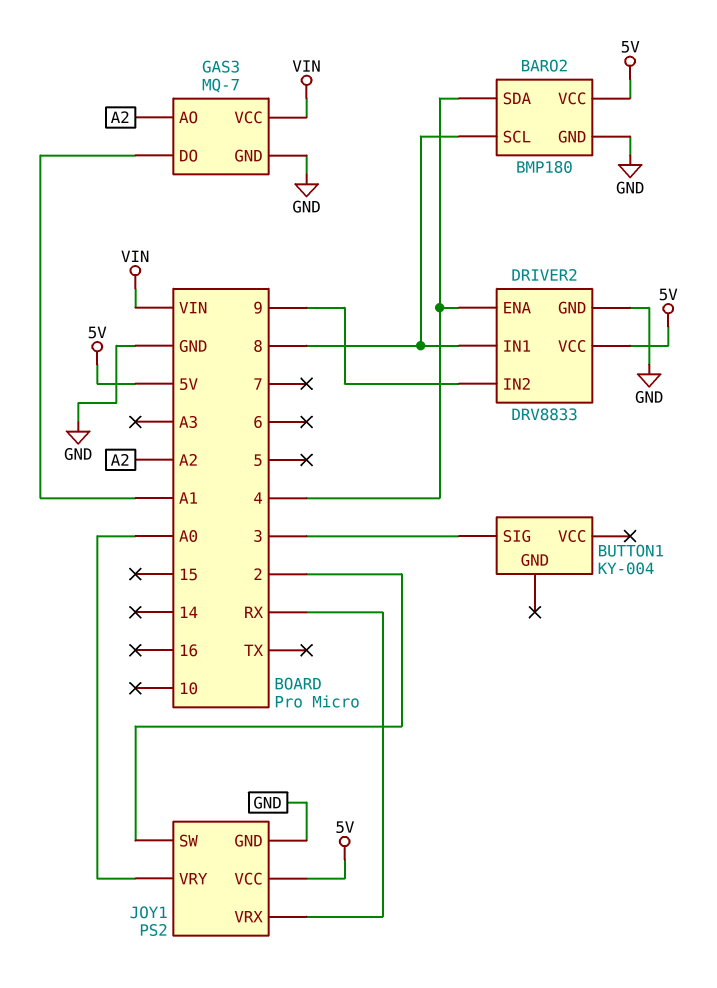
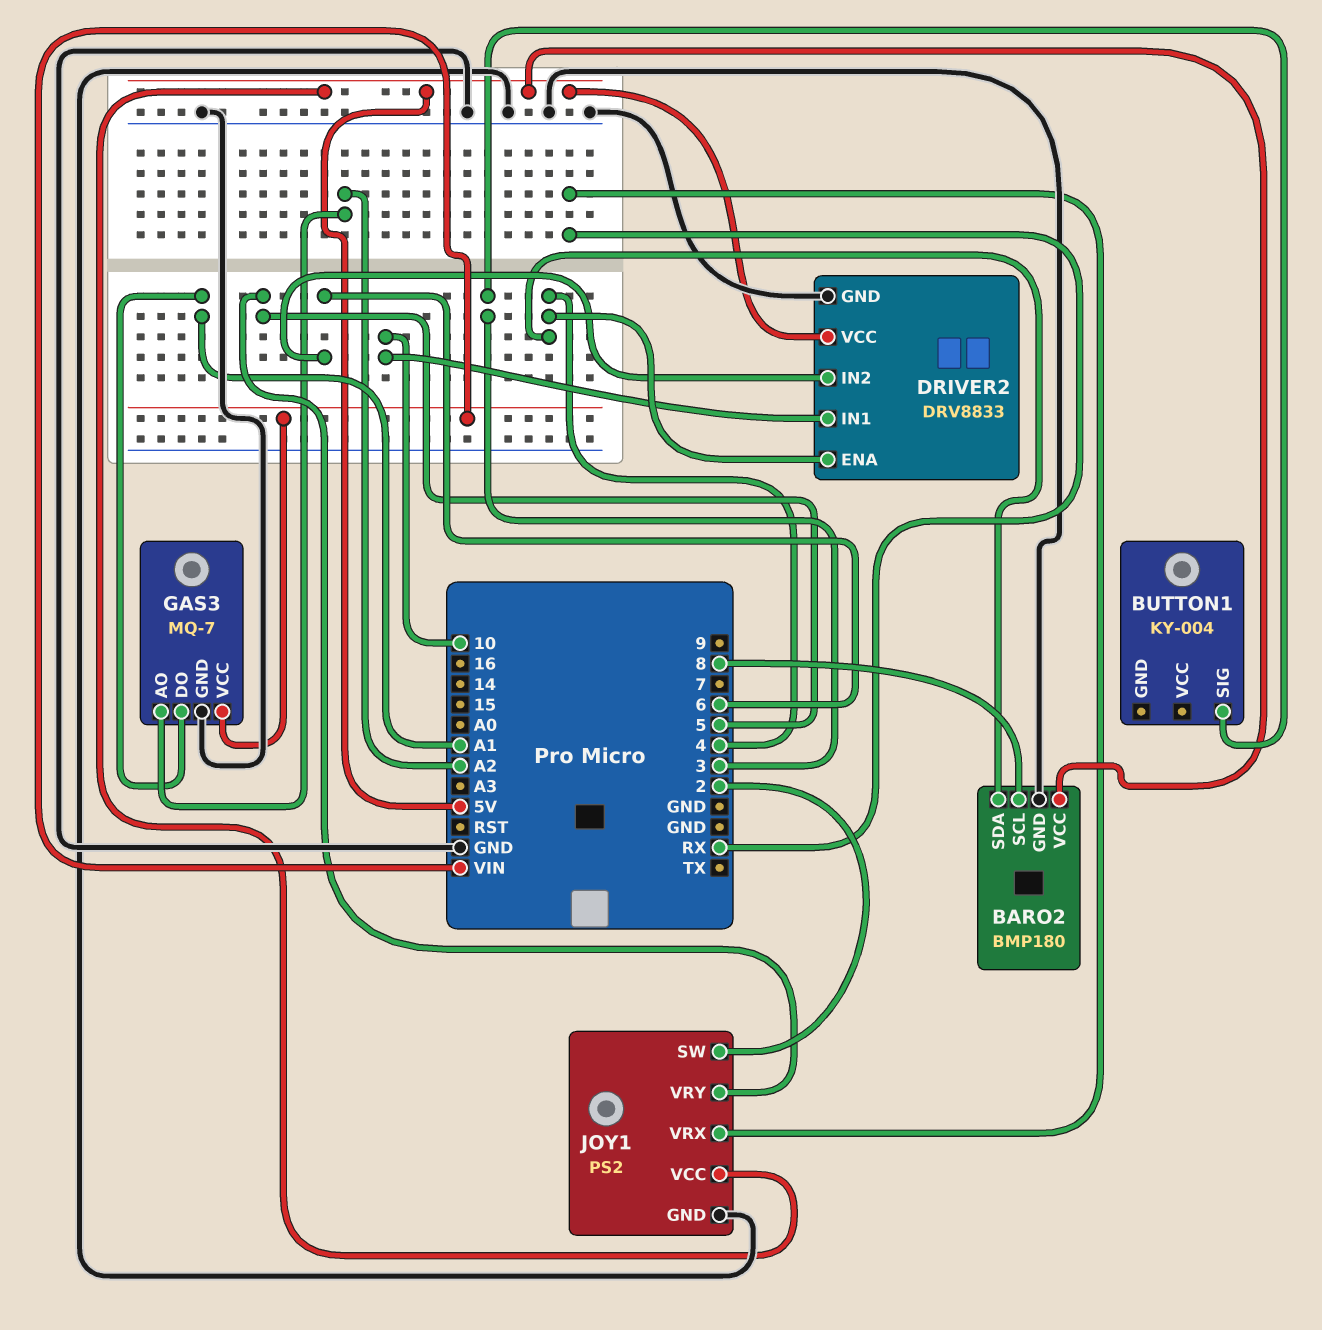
DRIVER2 pin IN1: 8 -> 10
DRIVER2 pin IN2: 9 -> 6
JOY1 pin VRY: A0 -> 5

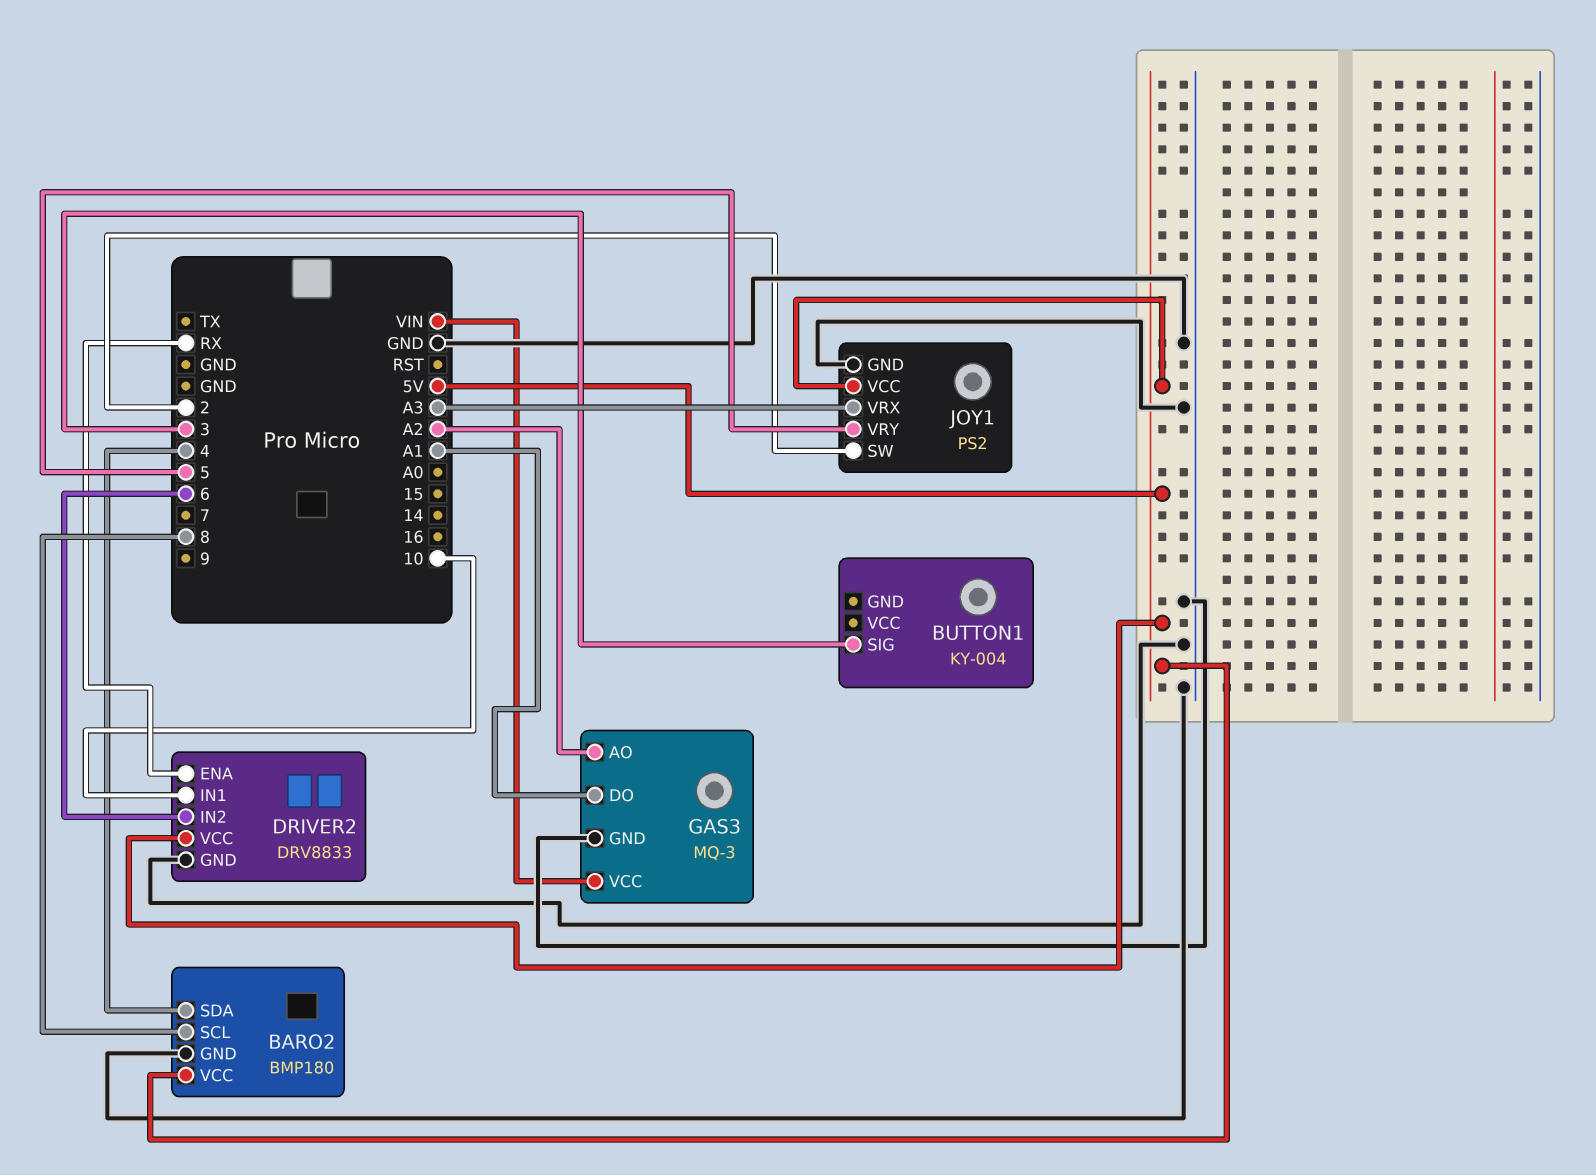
DRIVER2 pin ENA: 4 -> RX
GAS3: MQ-7 -> MQ-3
JOY1 pin VRX: RX -> A3

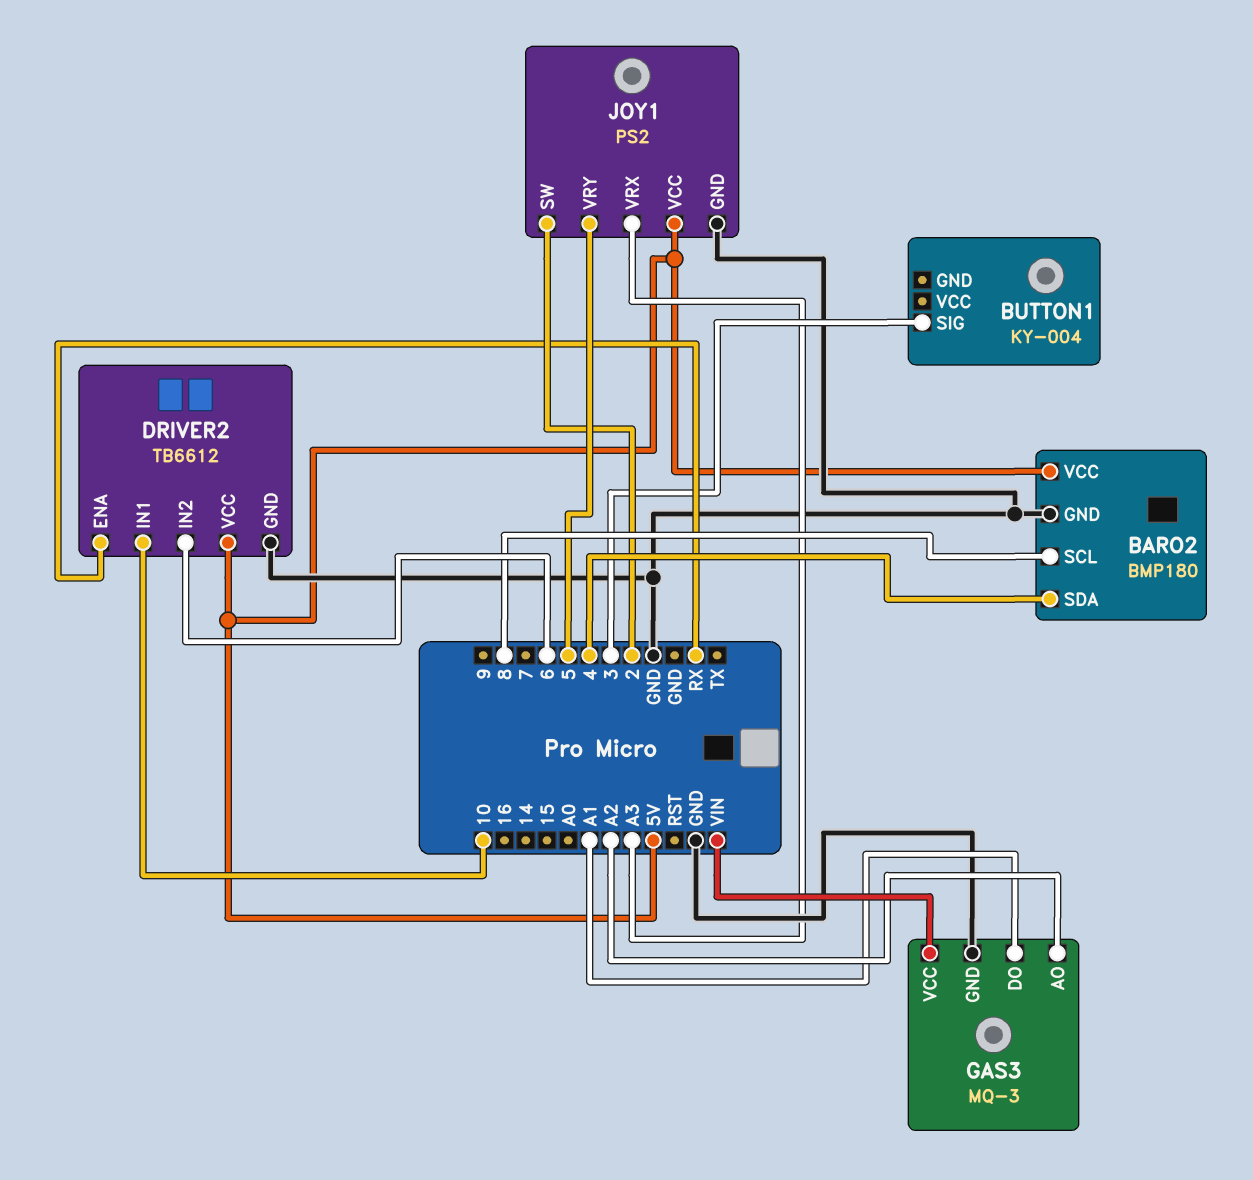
DRIVER2: DRV8833 -> TB6612

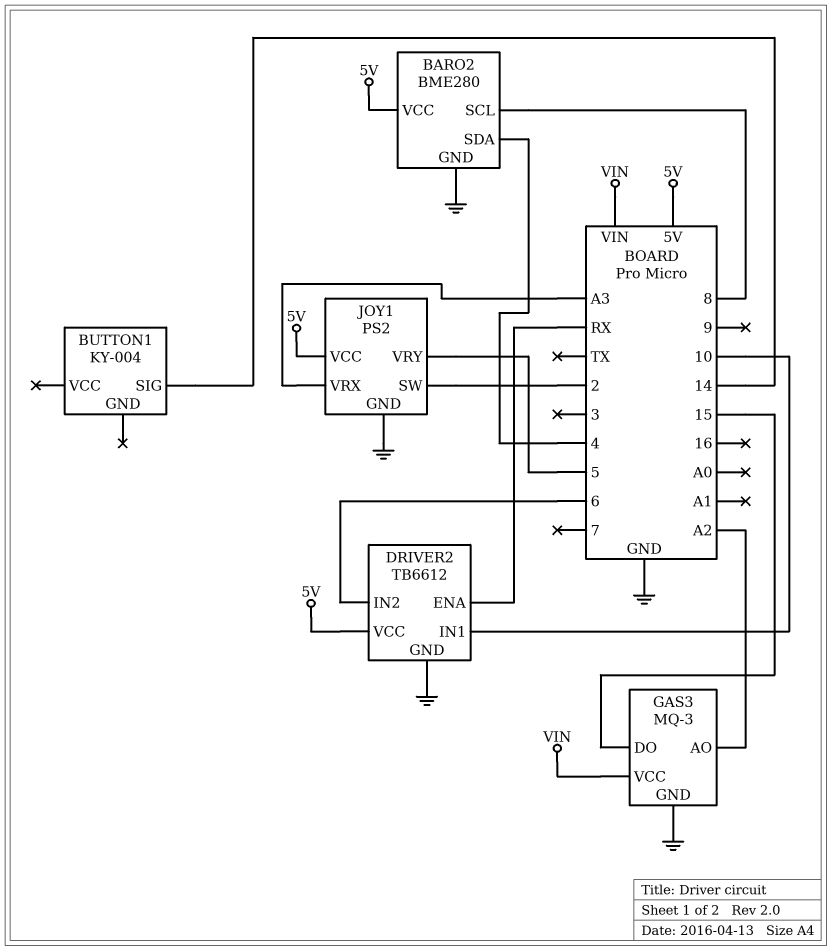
BARO2: BMP180 -> BME280
BUTTON1 pin SIG: 3 -> 14
GAS3 pin DO: A1 -> 15

